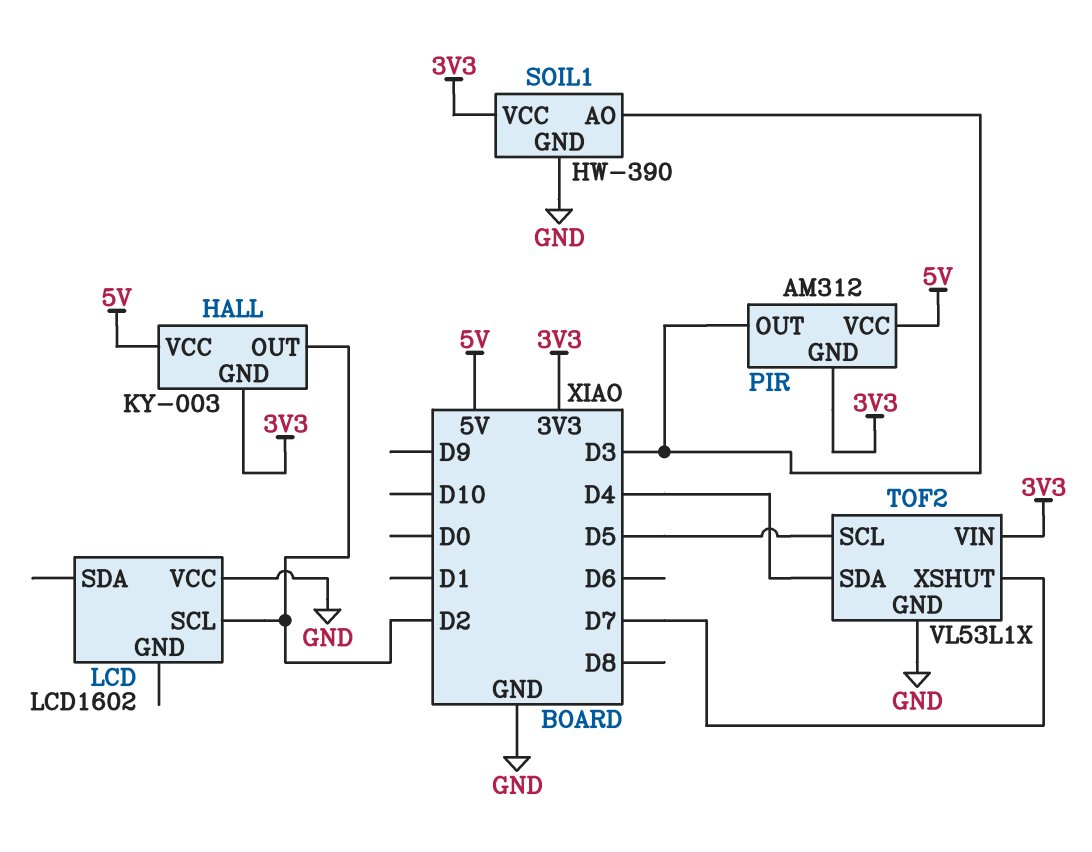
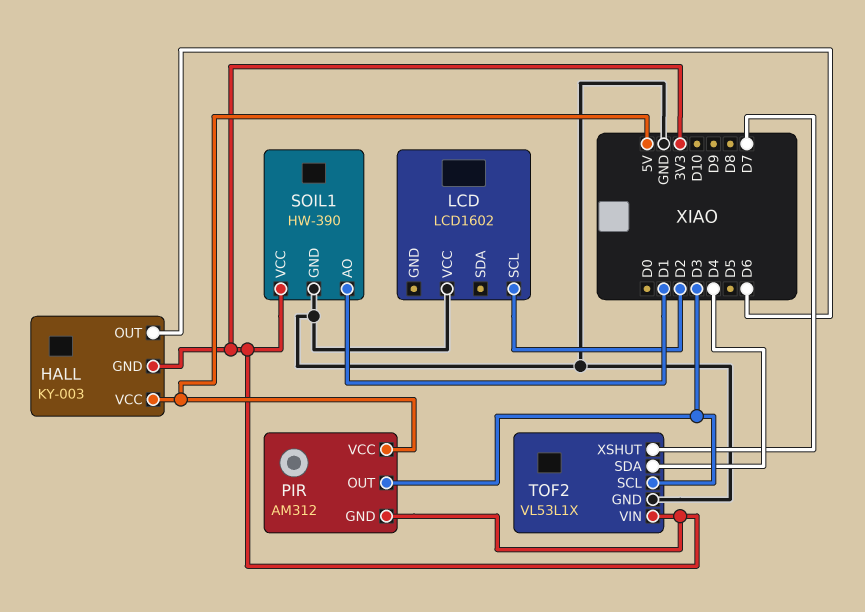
HALL pin OUT: D2 -> D6
SOIL1 pin AO: D3 -> D1
TOF2 pin SCL: D5 -> D3

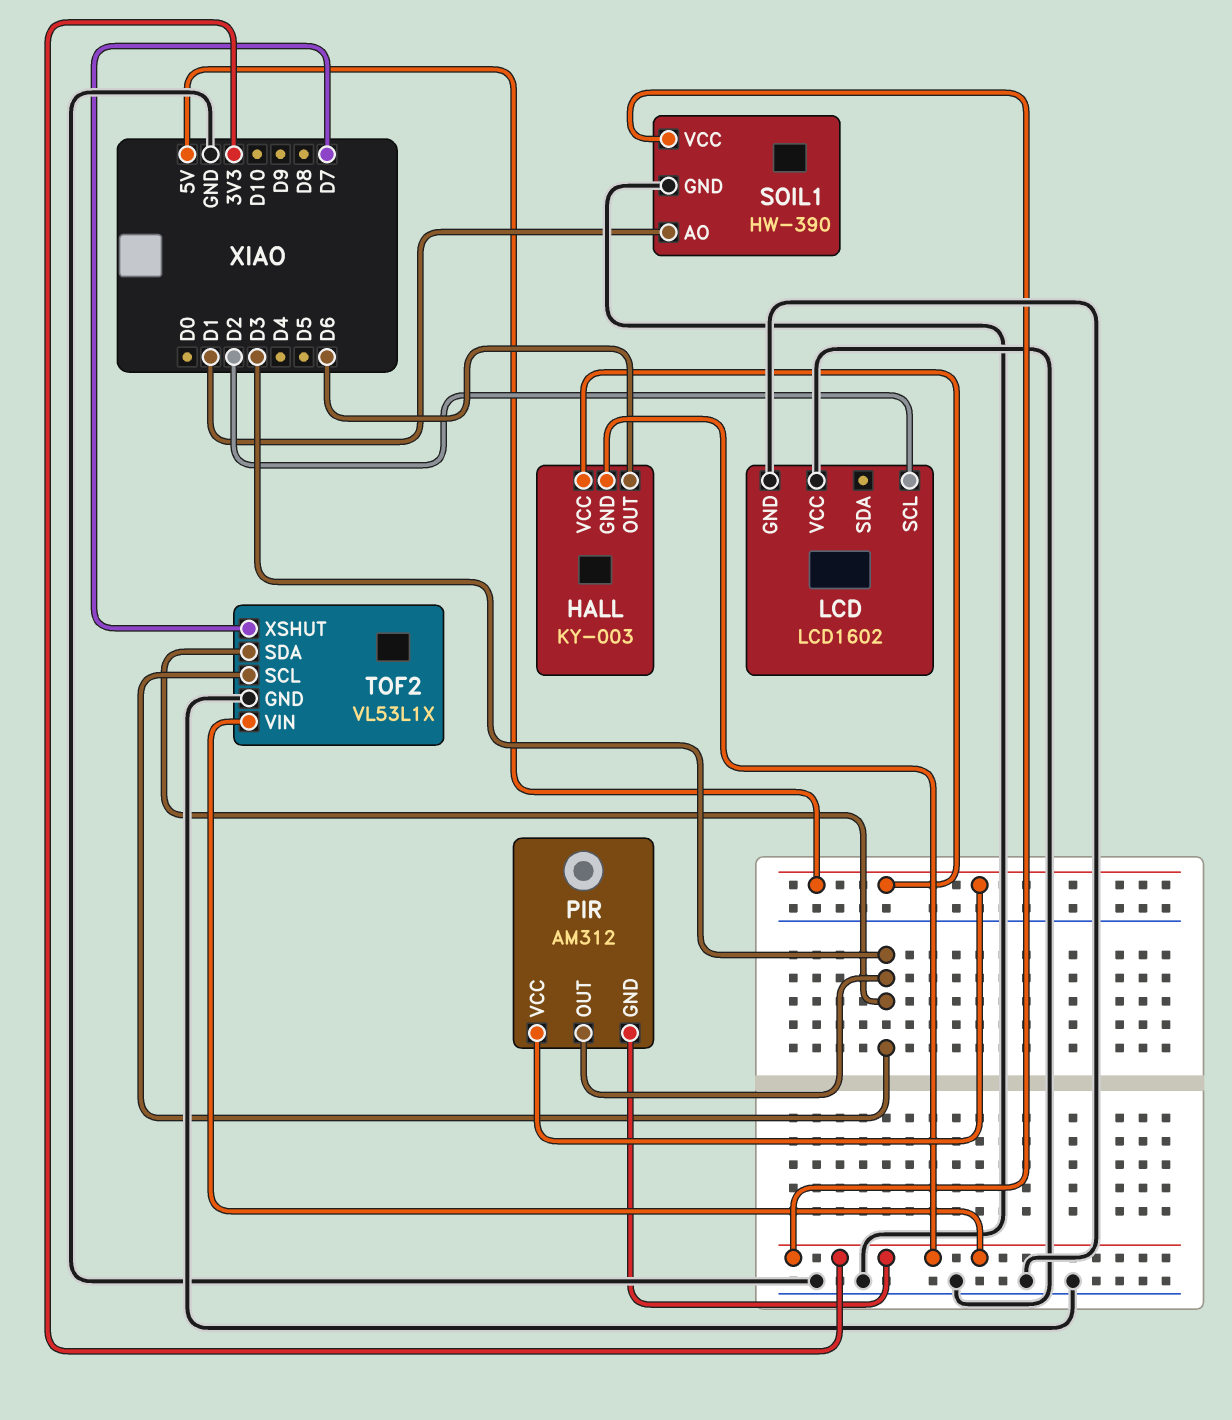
LCD pin GND: none -> GND
TOF2 pin SDA: D4 -> D3

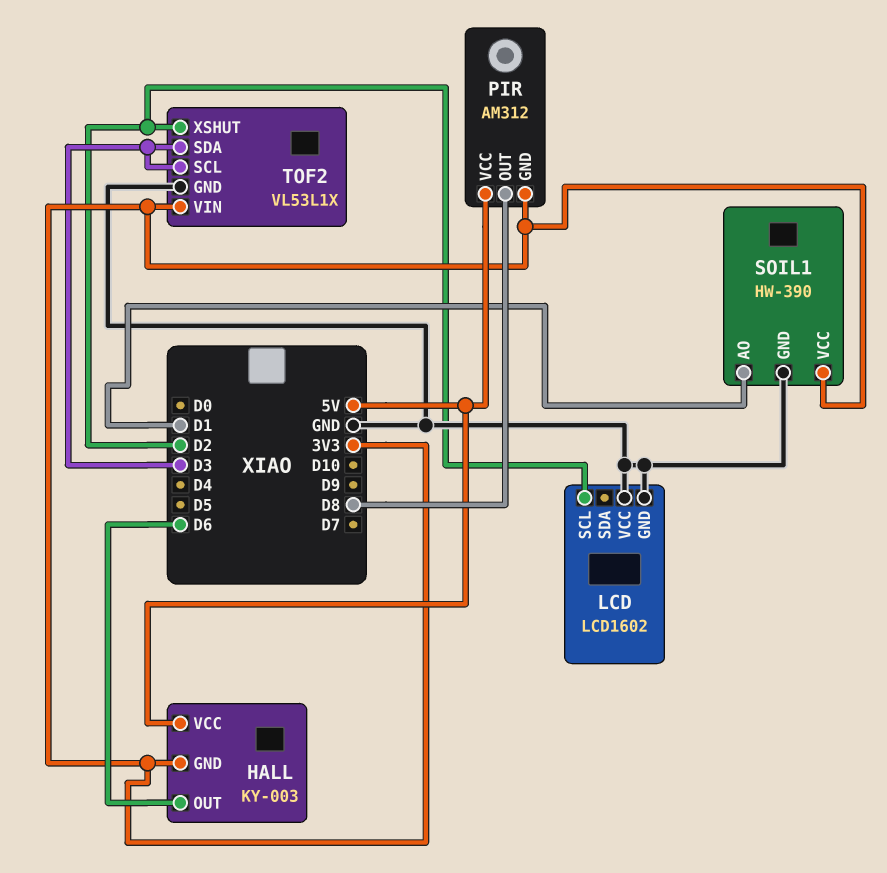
PIR pin OUT: D3 -> D8
TOF2 pin XSHUT: D7 -> D2

